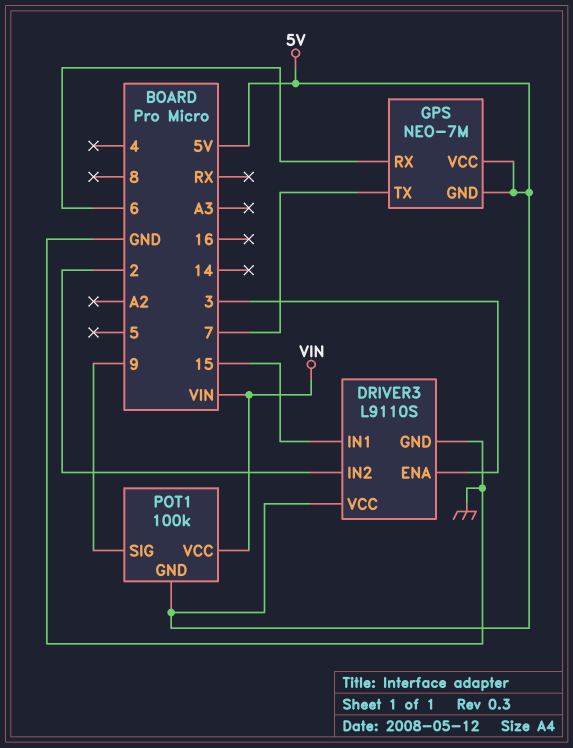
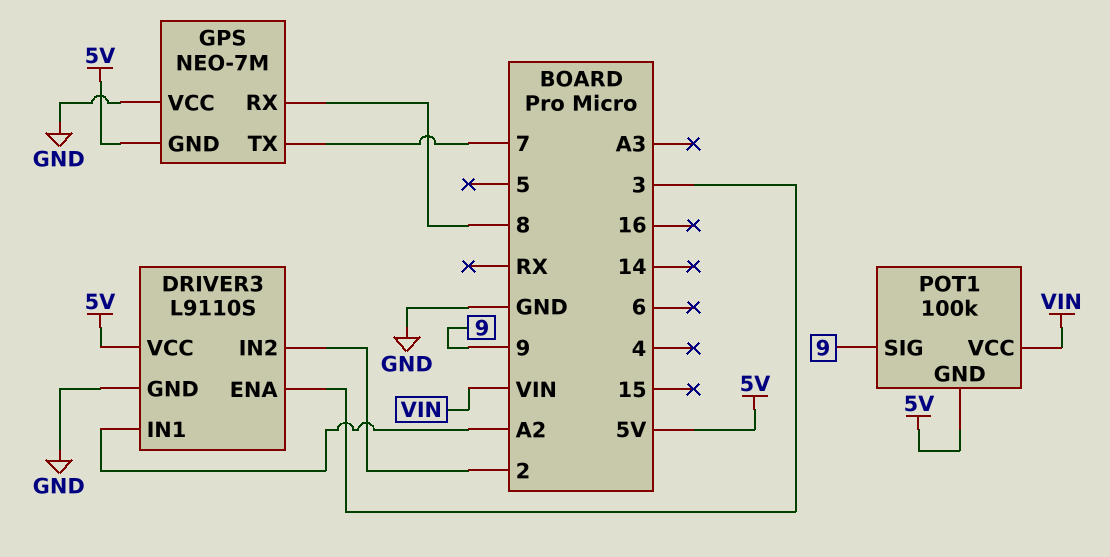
DRIVER3 pin IN1: 15 -> A2
GPS pin RX: 6 -> 8
GPS pin VCC: 5V -> GND

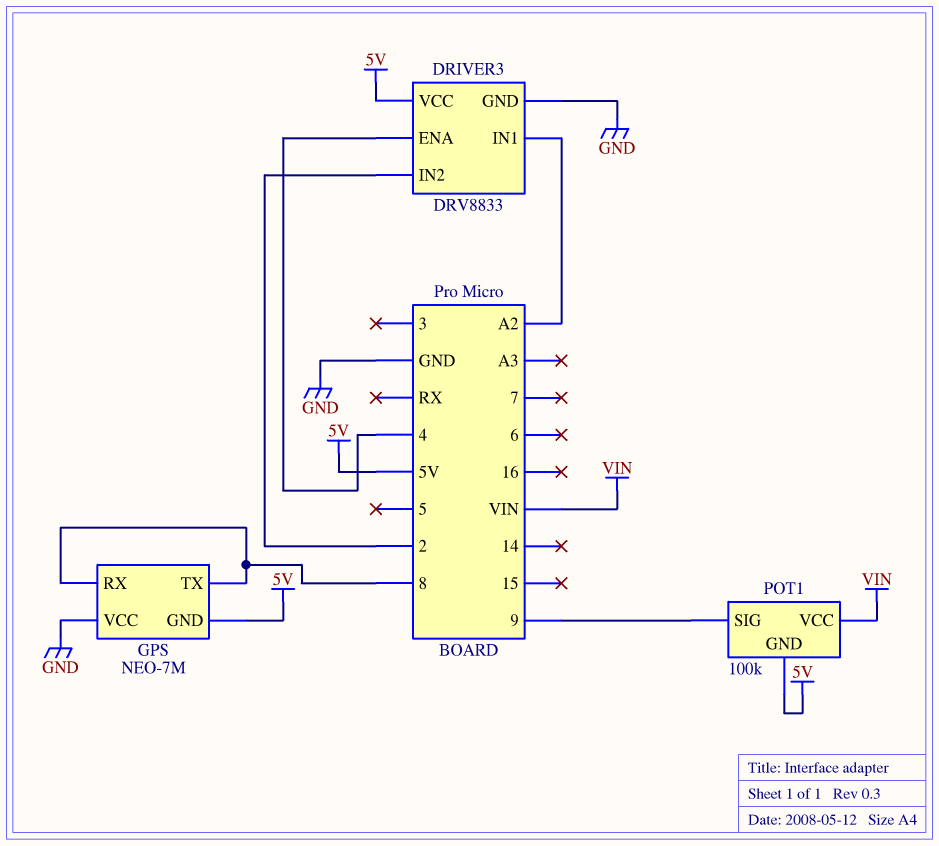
DRIVER3: L9110S -> DRV8833
DRIVER3 pin ENA: 3 -> 4
GPS pin TX: 7 -> 8

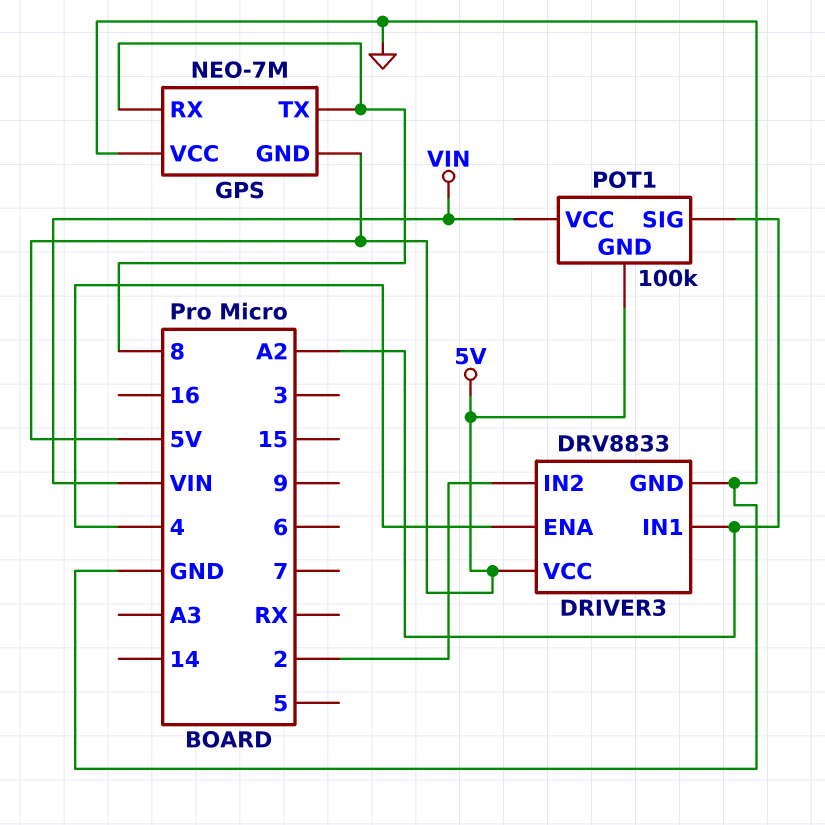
POT1 pin SIG: 9 -> A2

